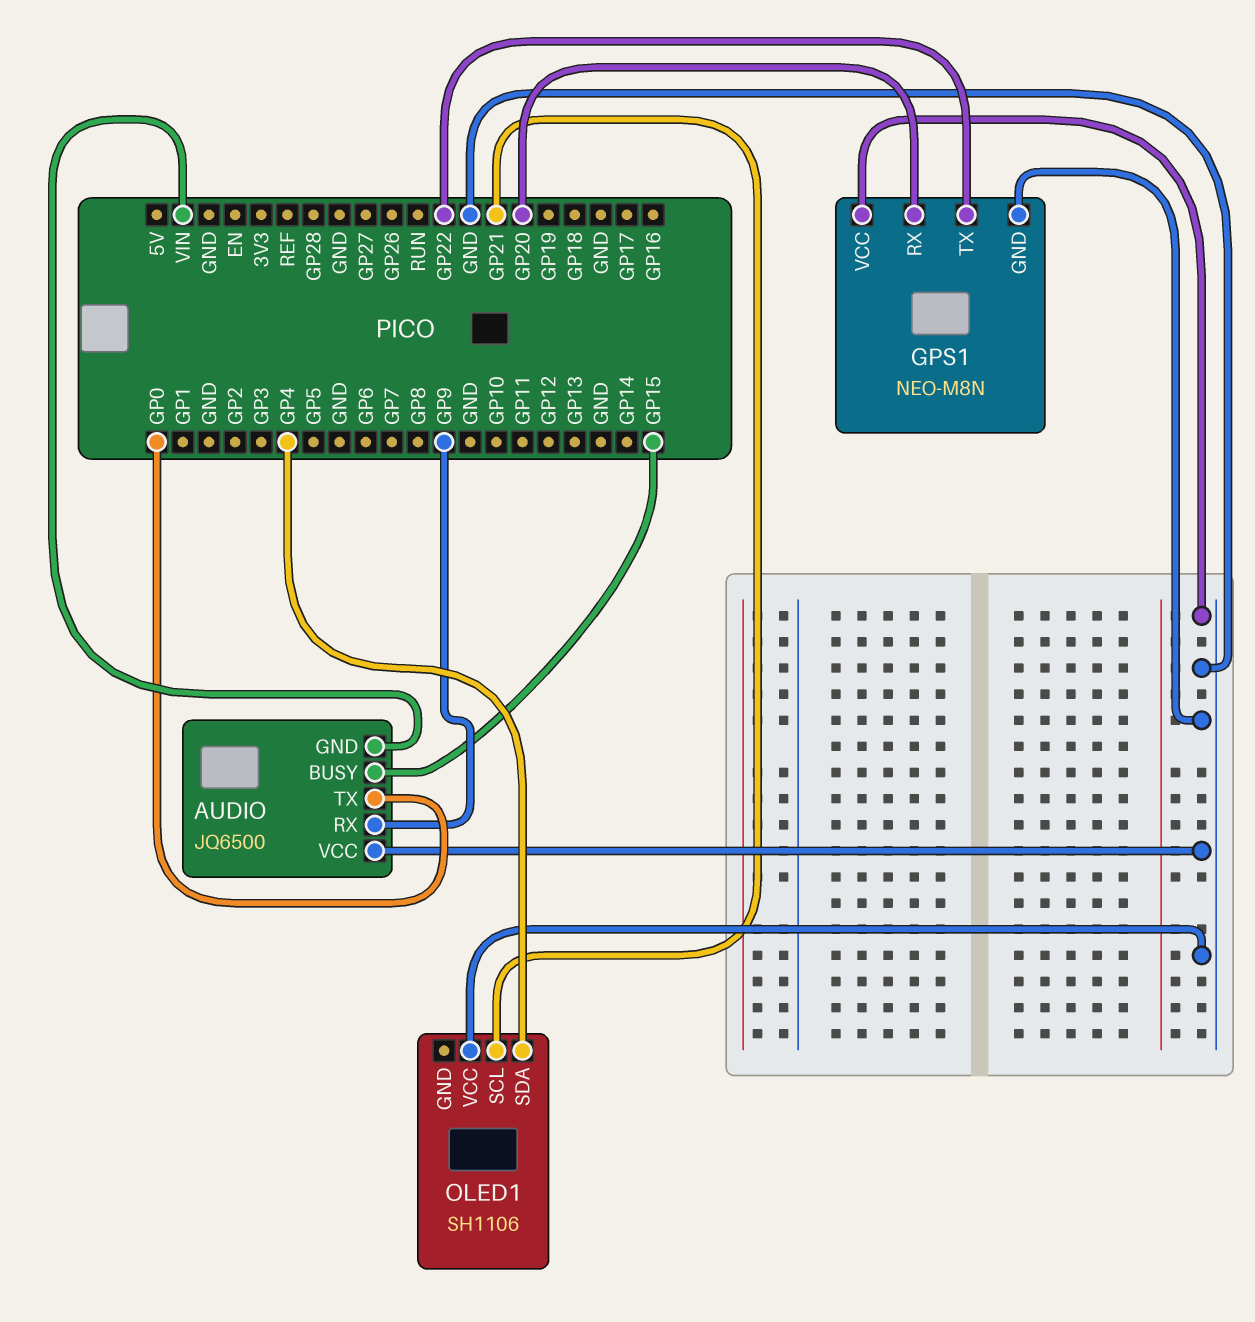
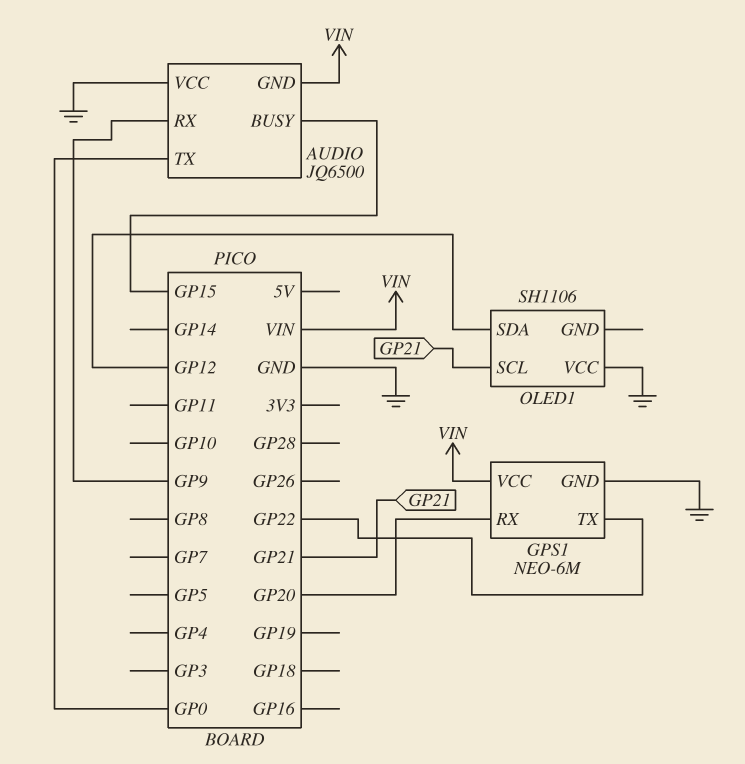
GPS1: NEO-M8N -> NEO-6M
GPS1 pin VCC: GND -> VIN
OLED1 pin SDA: GP4 -> GP12

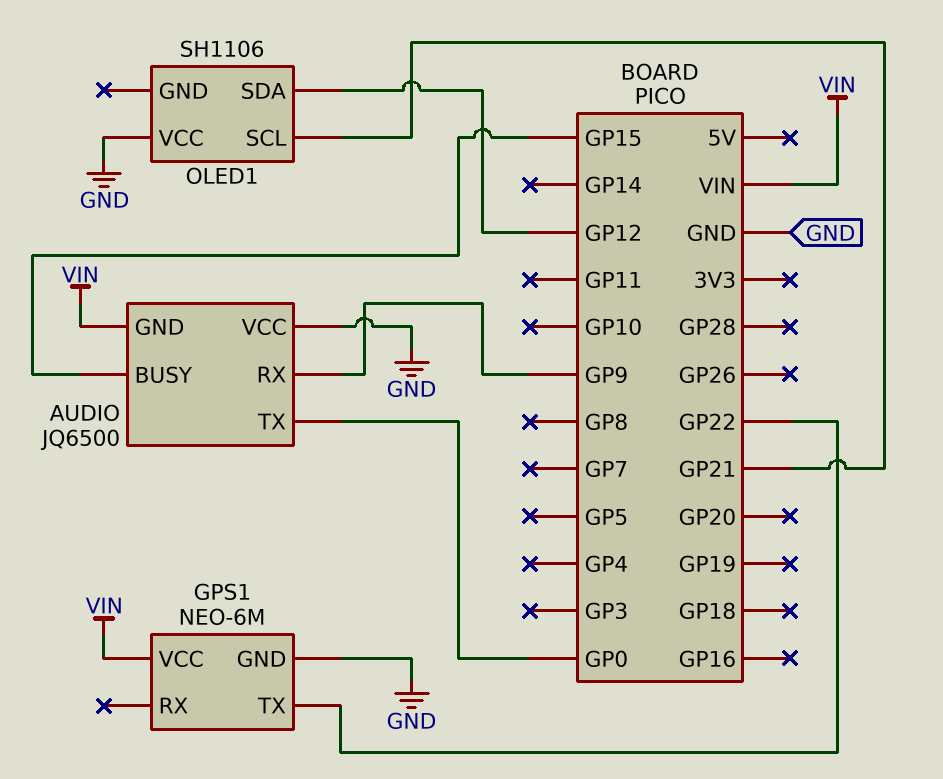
GPS1 pin RX: GP20 -> none

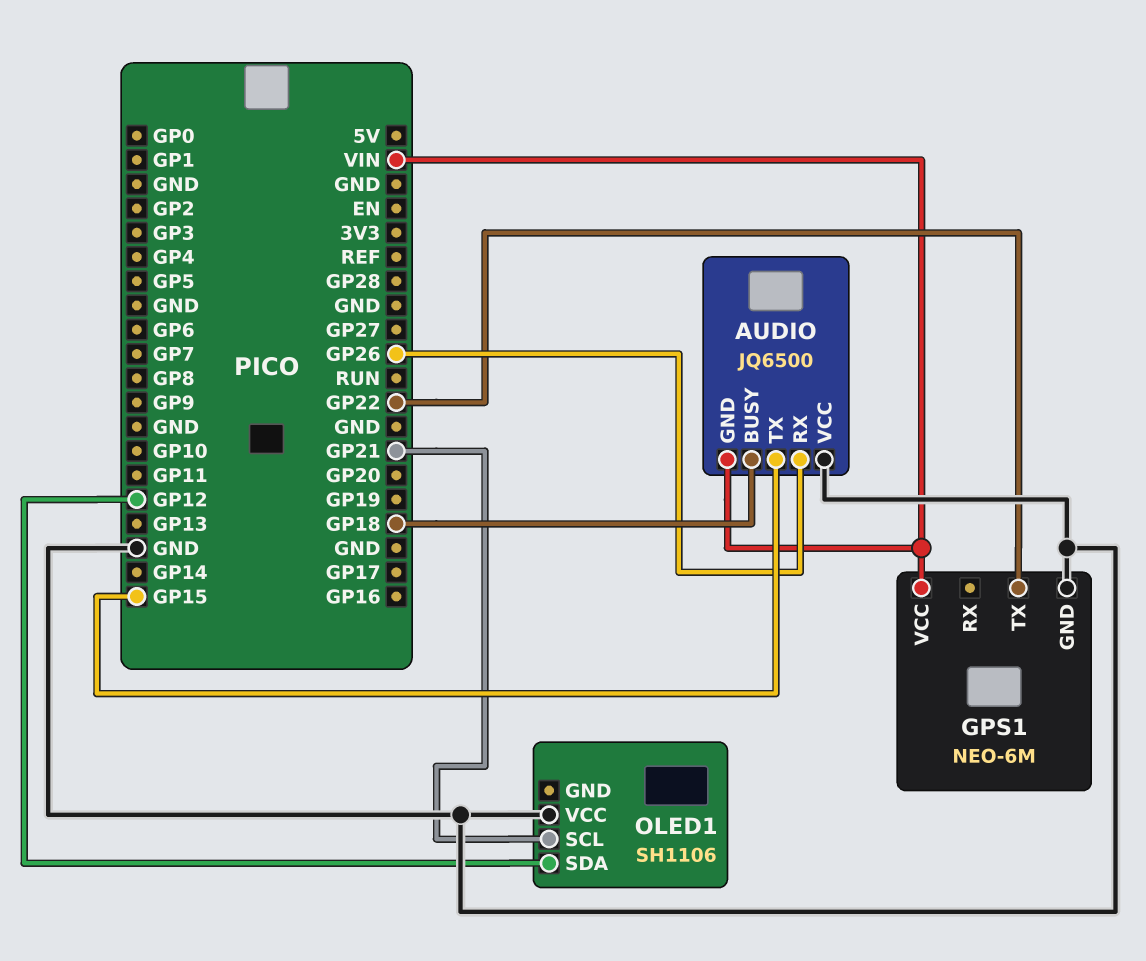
AUDIO pin BUSY: GP15 -> GP18
AUDIO pin RX: GP9 -> GP26
AUDIO pin TX: GP0 -> GP15

